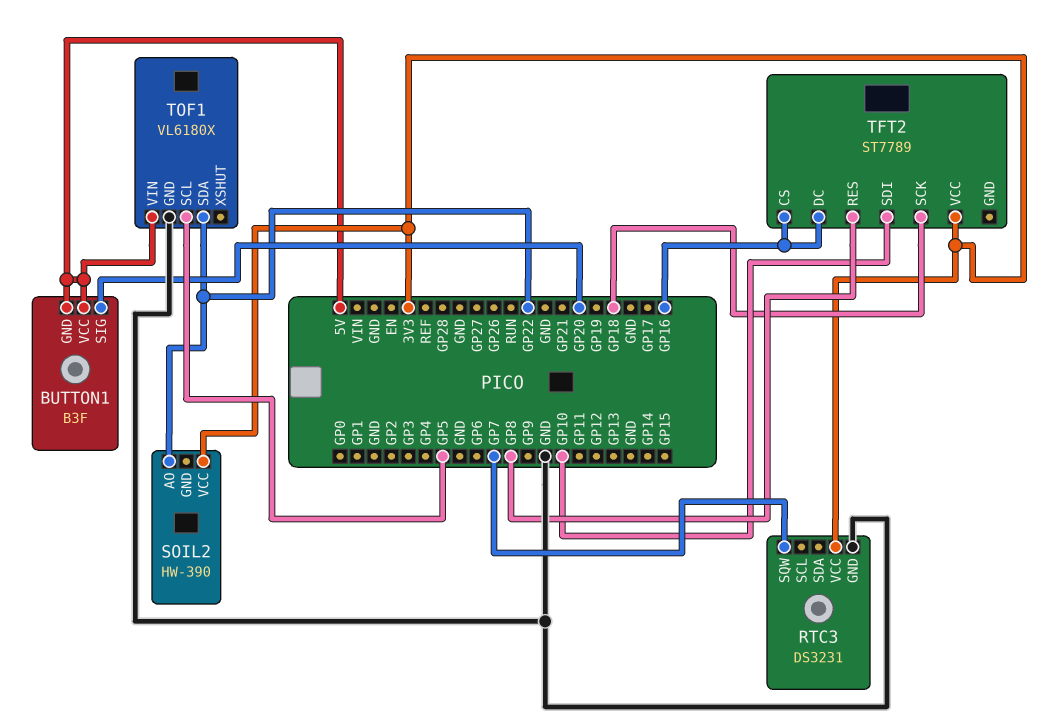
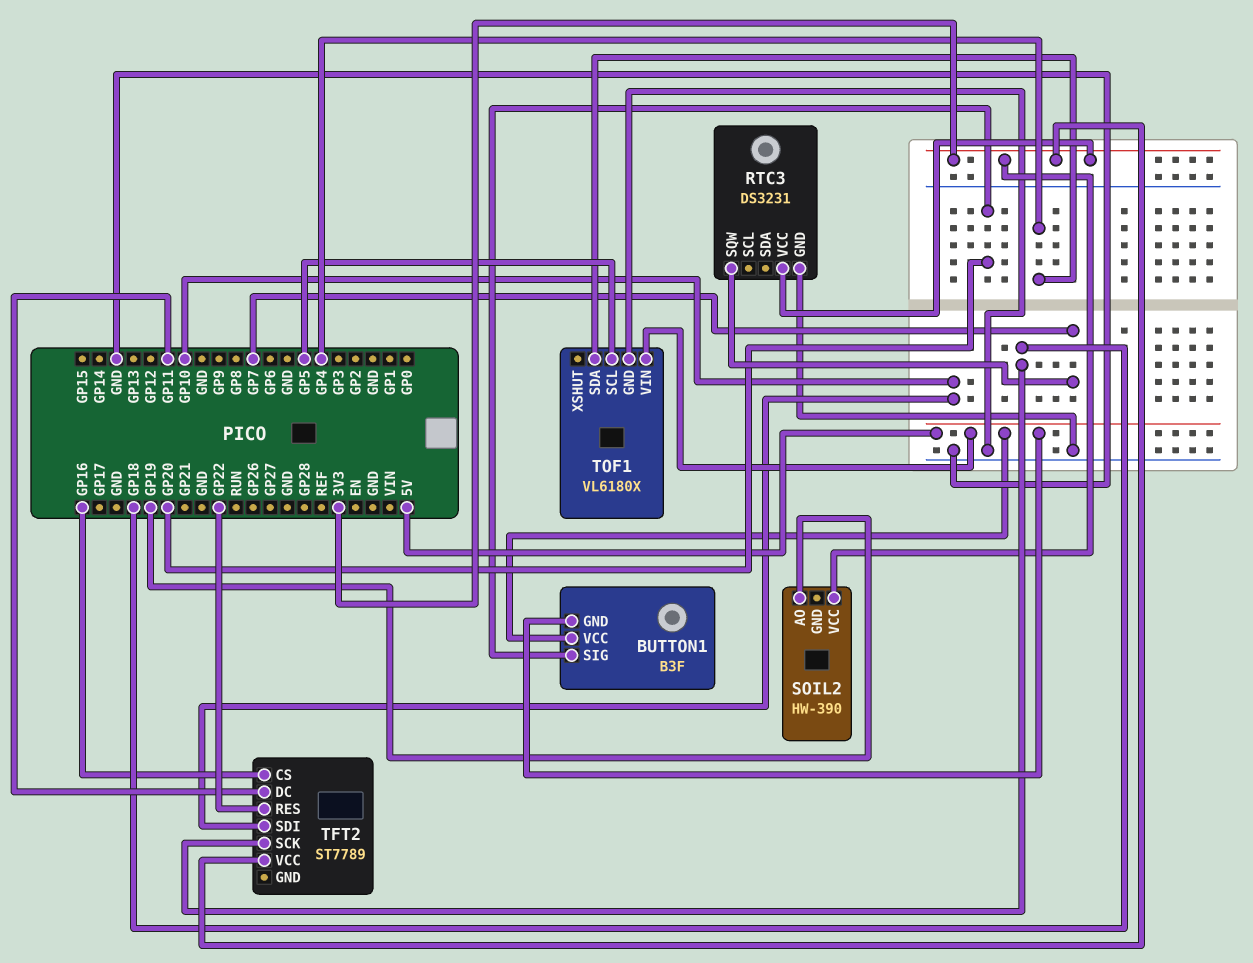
SOIL2 pin AO: GP22 -> GP19
TFT2 pin DC: GP16 -> GP11
TFT2 pin RES: GP8 -> GP22
TOF1 pin SDA: GP22 -> GP4

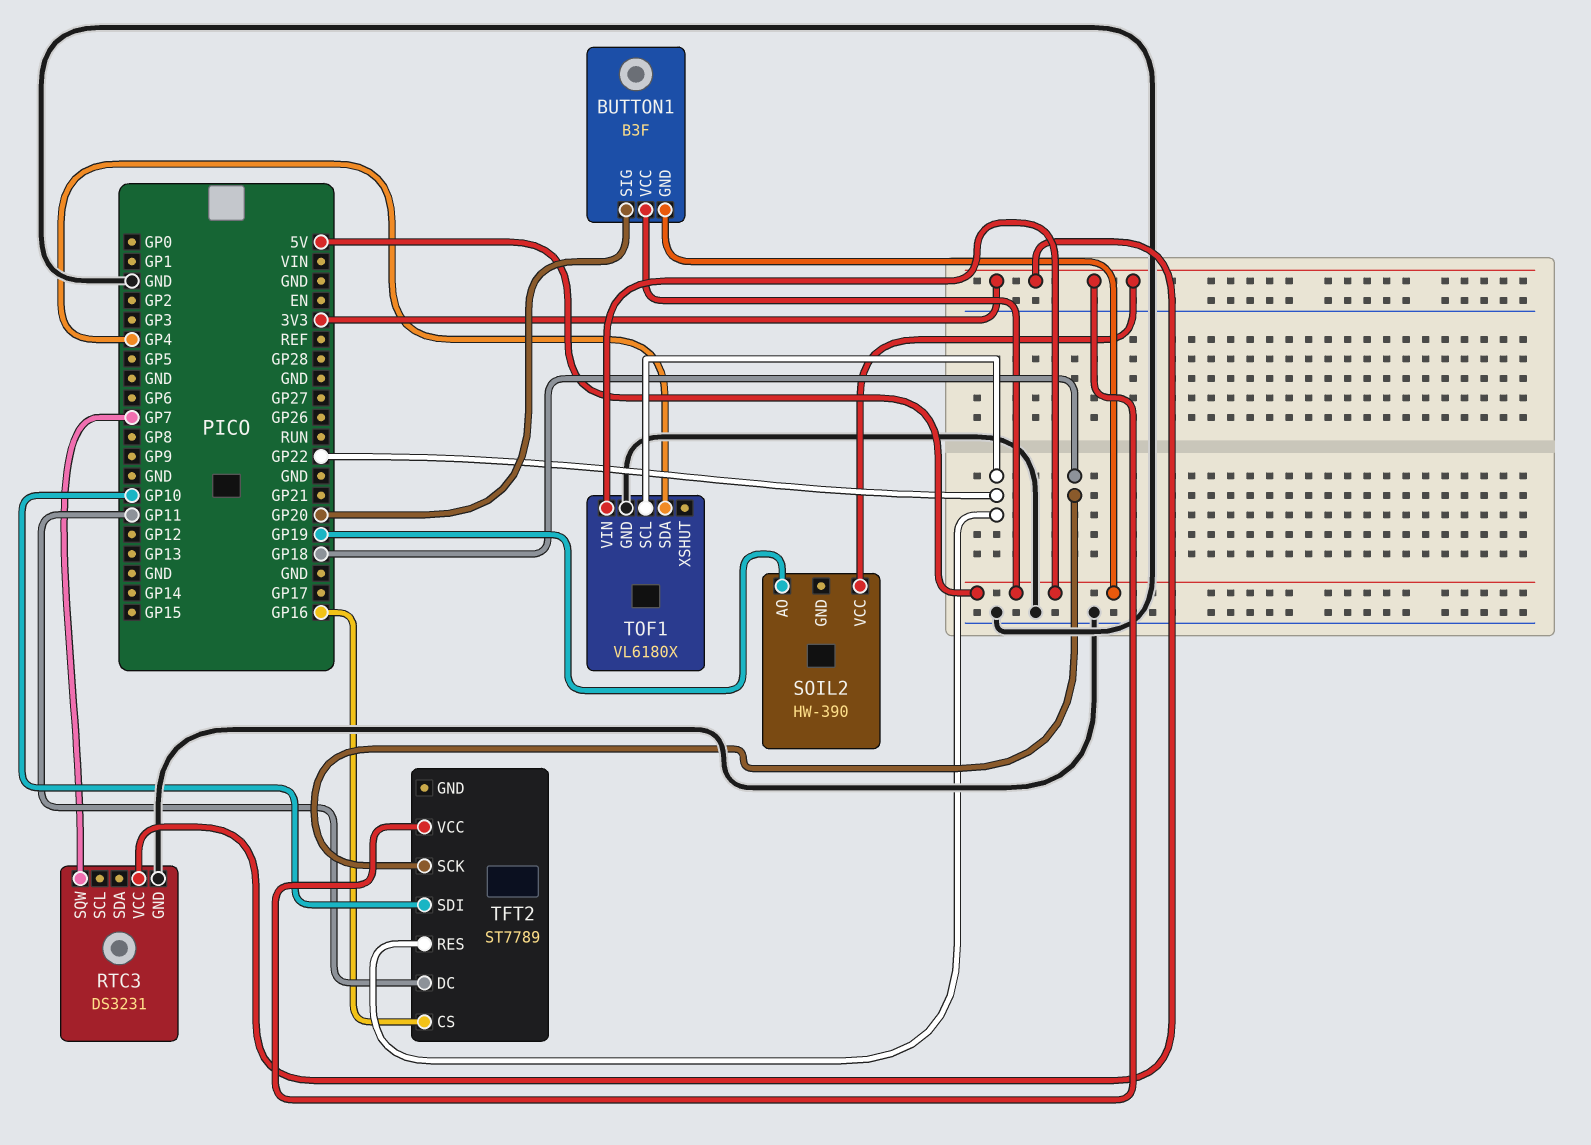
TOF1 pin SCL: GP5 -> GP22

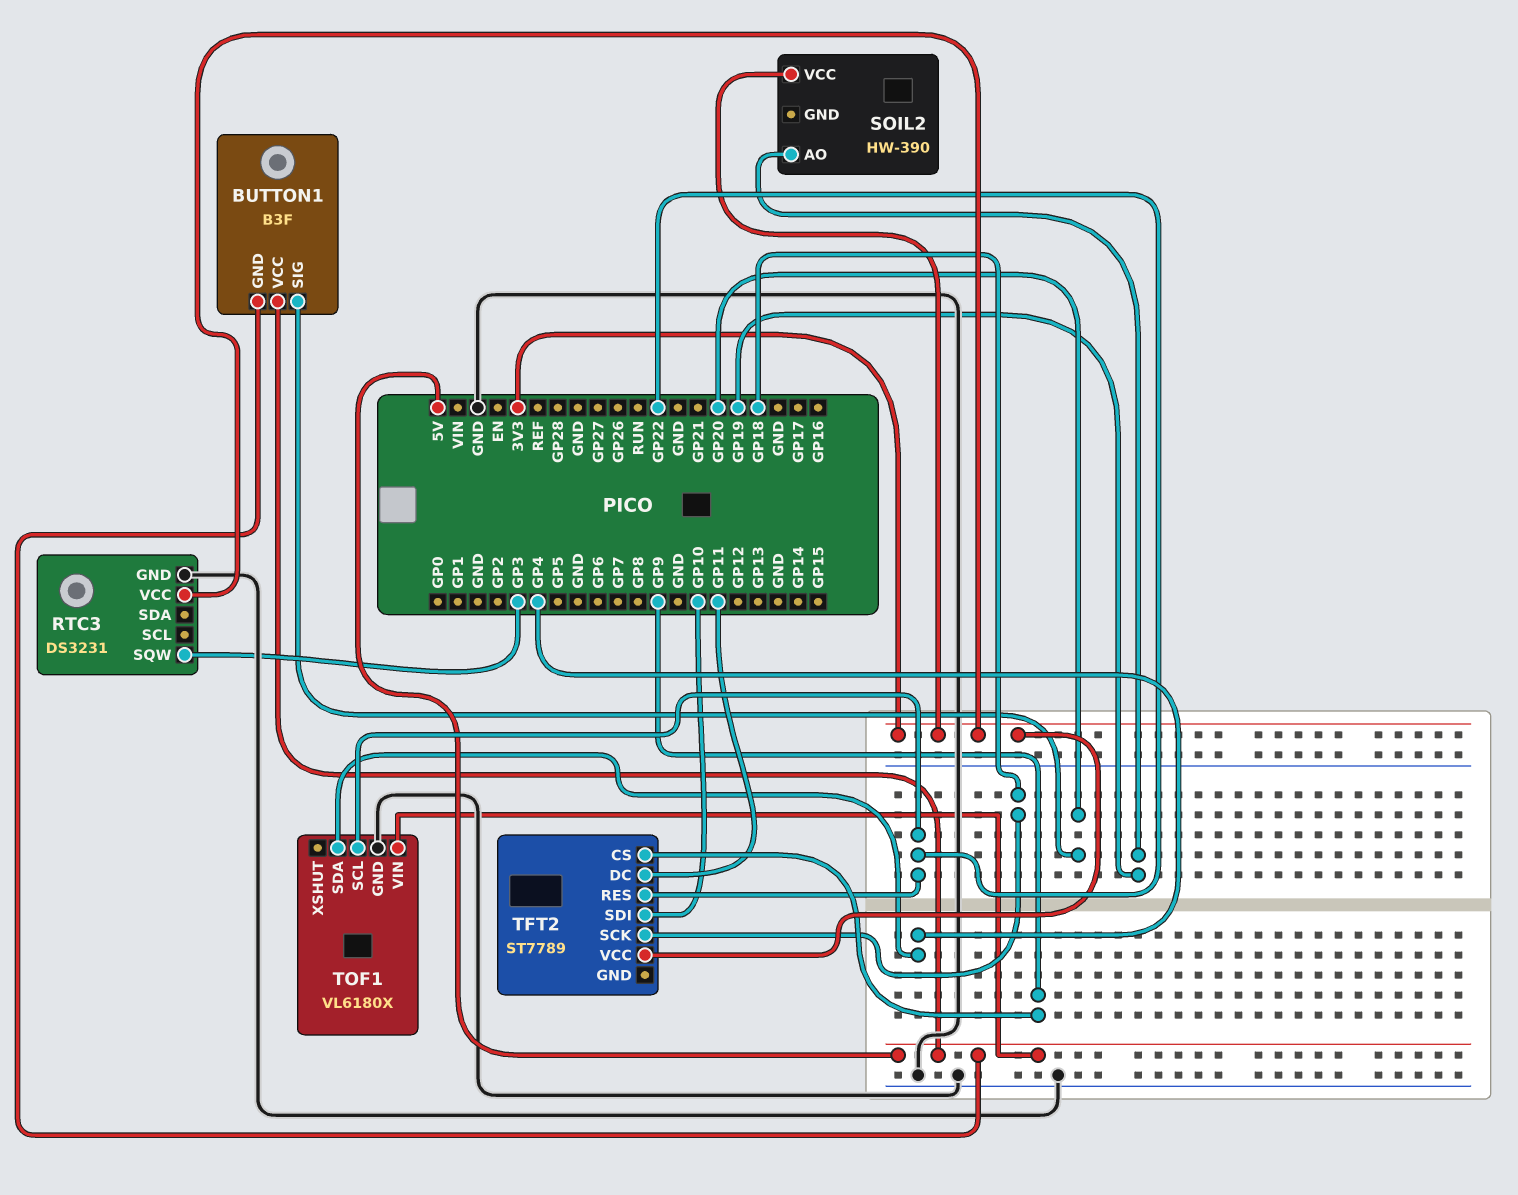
RTC3 pin SQW: GP7 -> GP3
TFT2 pin CS: GP16 -> GP9

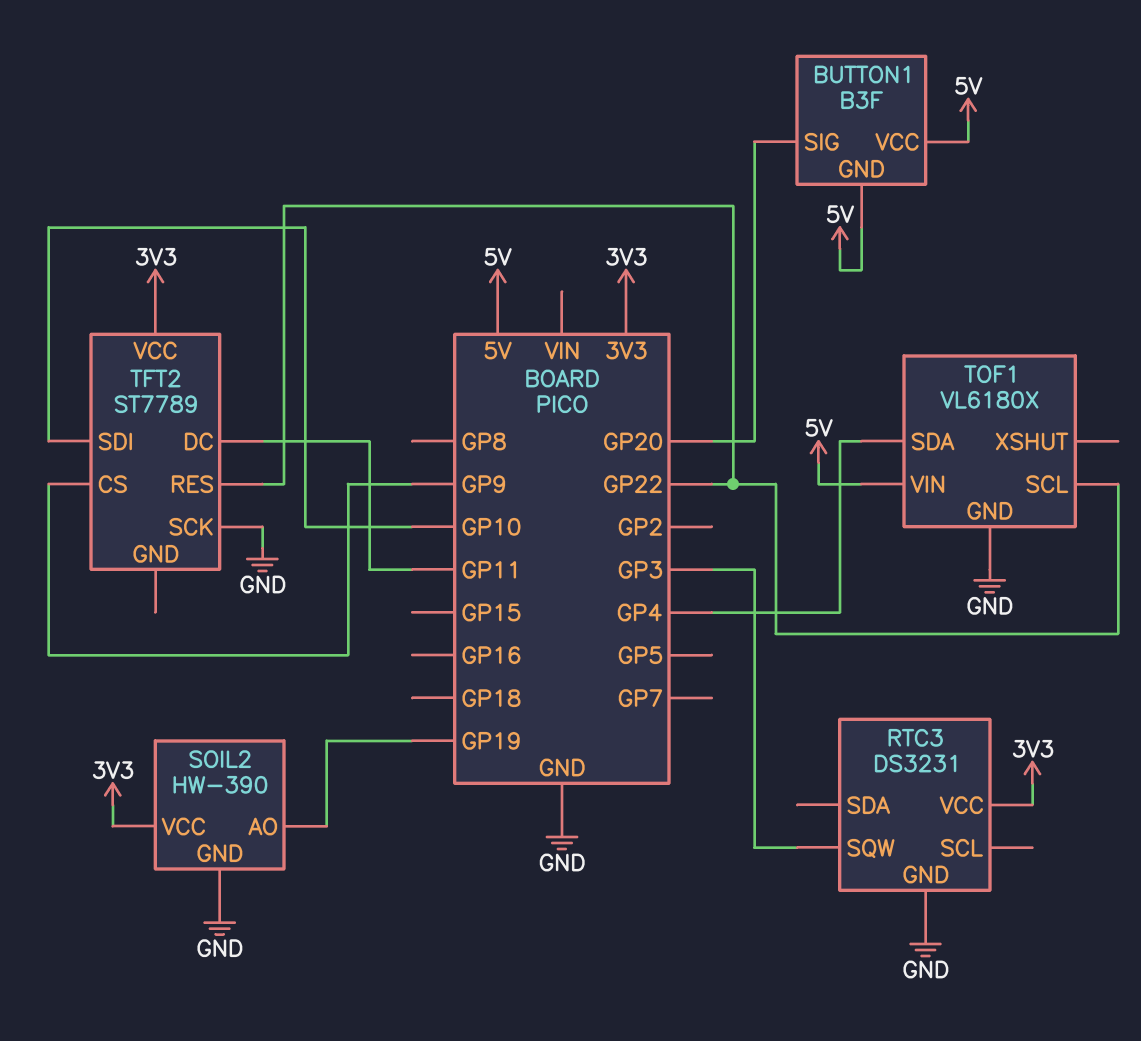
SOIL2 pin GND: none -> GND
TFT2 pin SCK: GP18 -> GND

